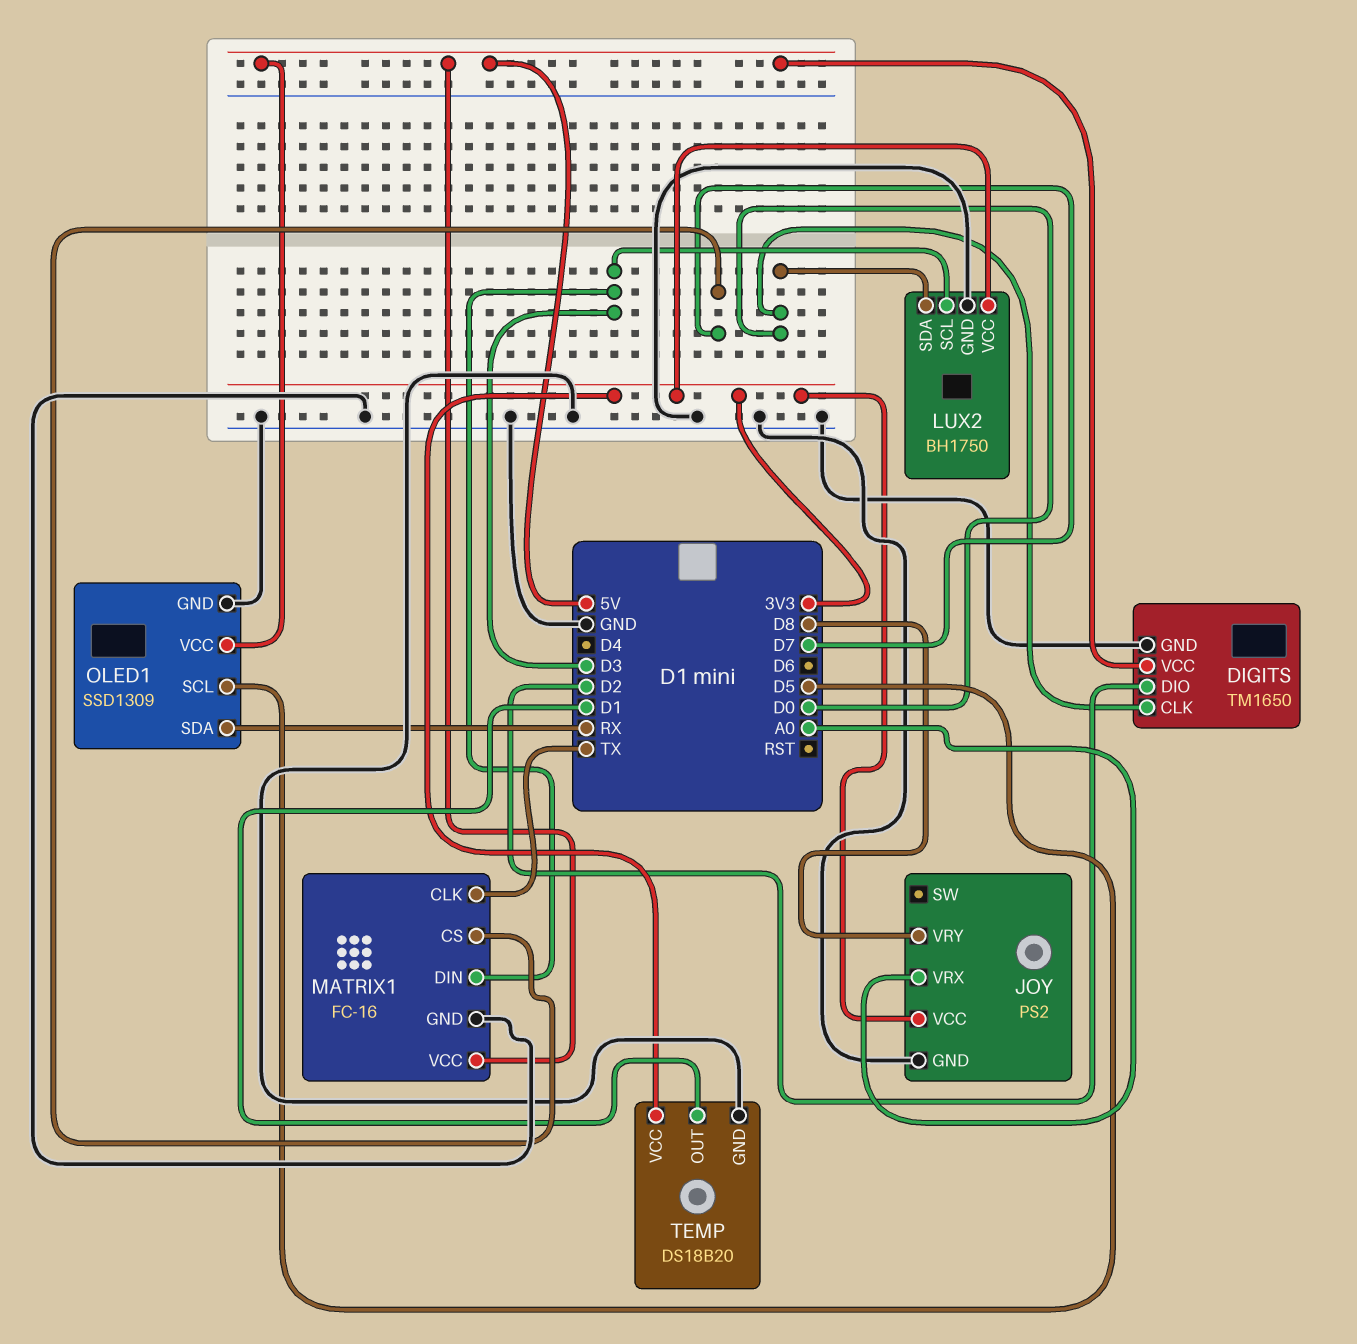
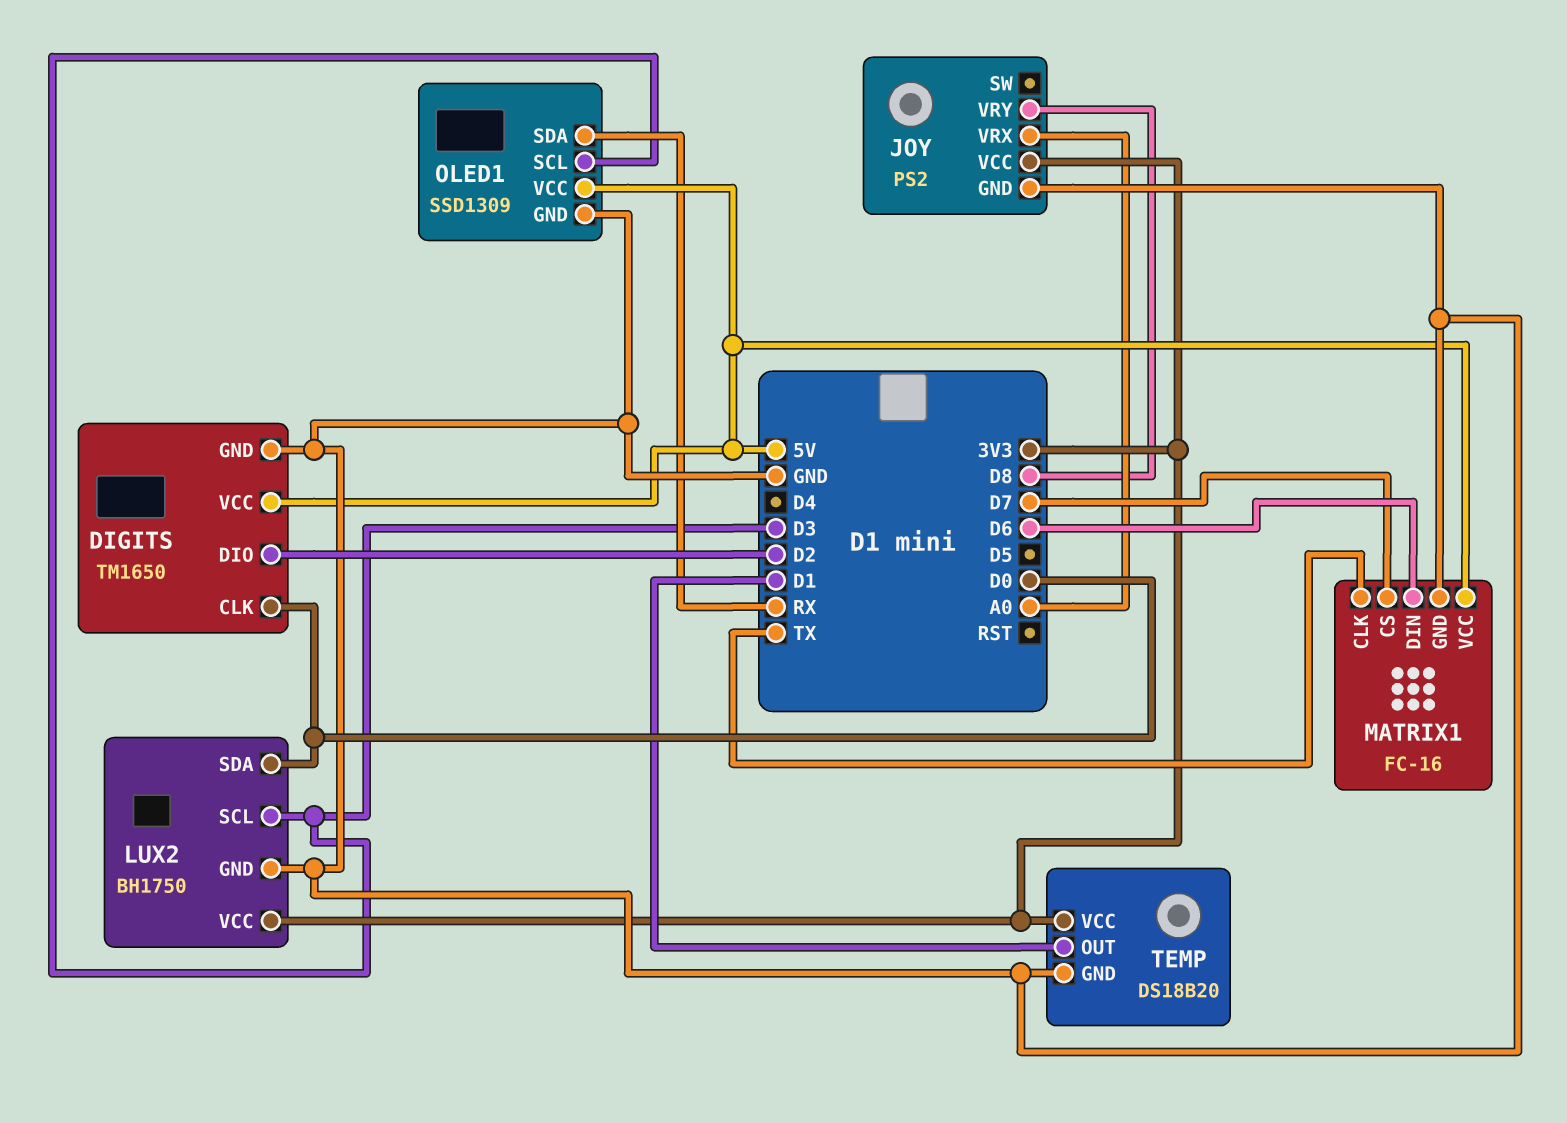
MATRIX1 pin DIN: D3 -> D6
OLED1 pin SCL: D5 -> D3

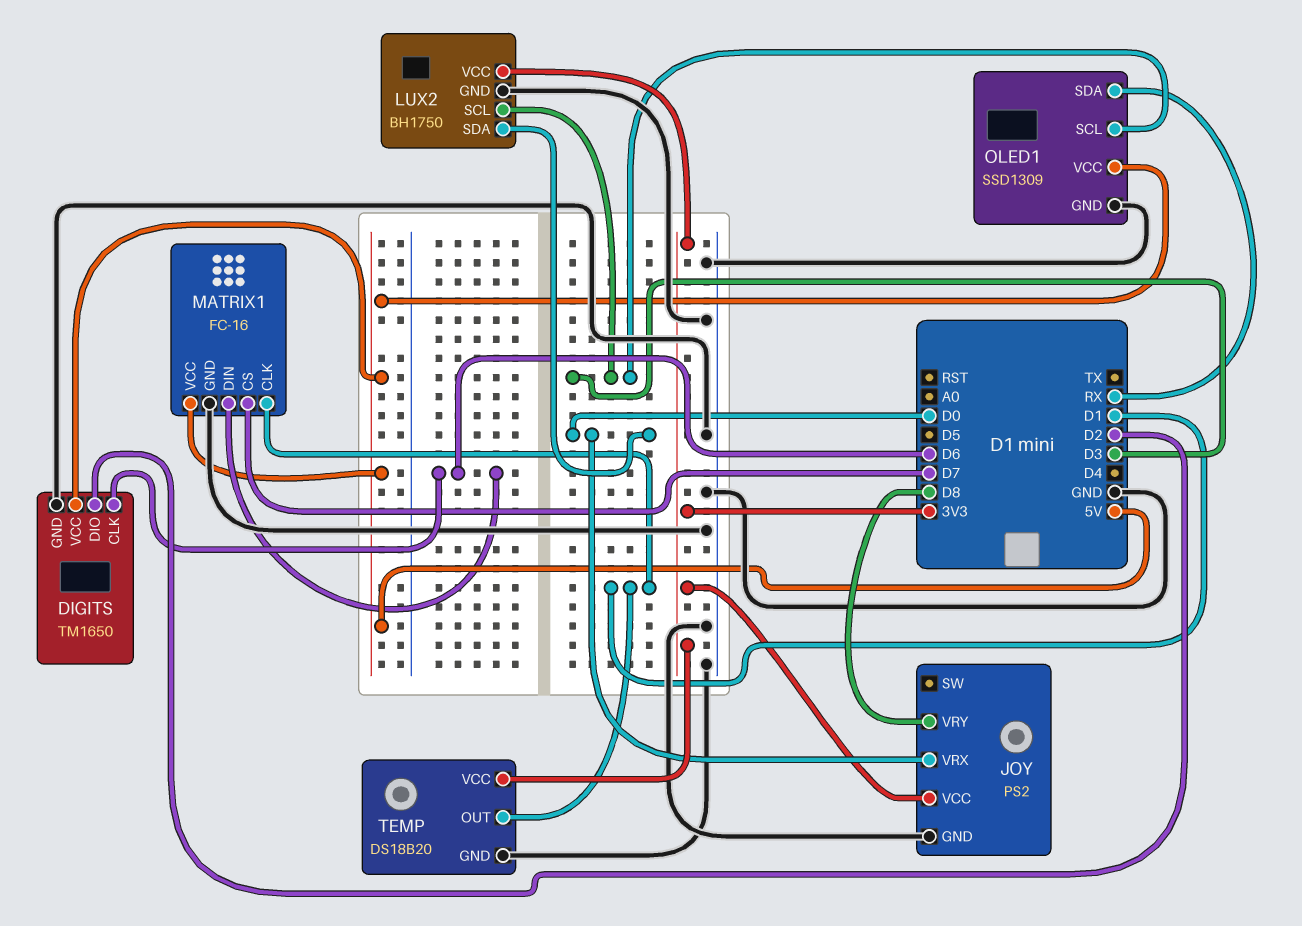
DIGITS pin CLK: D0 -> D6
JOY pin VRX: A0 -> D0
MATRIX1 pin CLK: TX -> D1

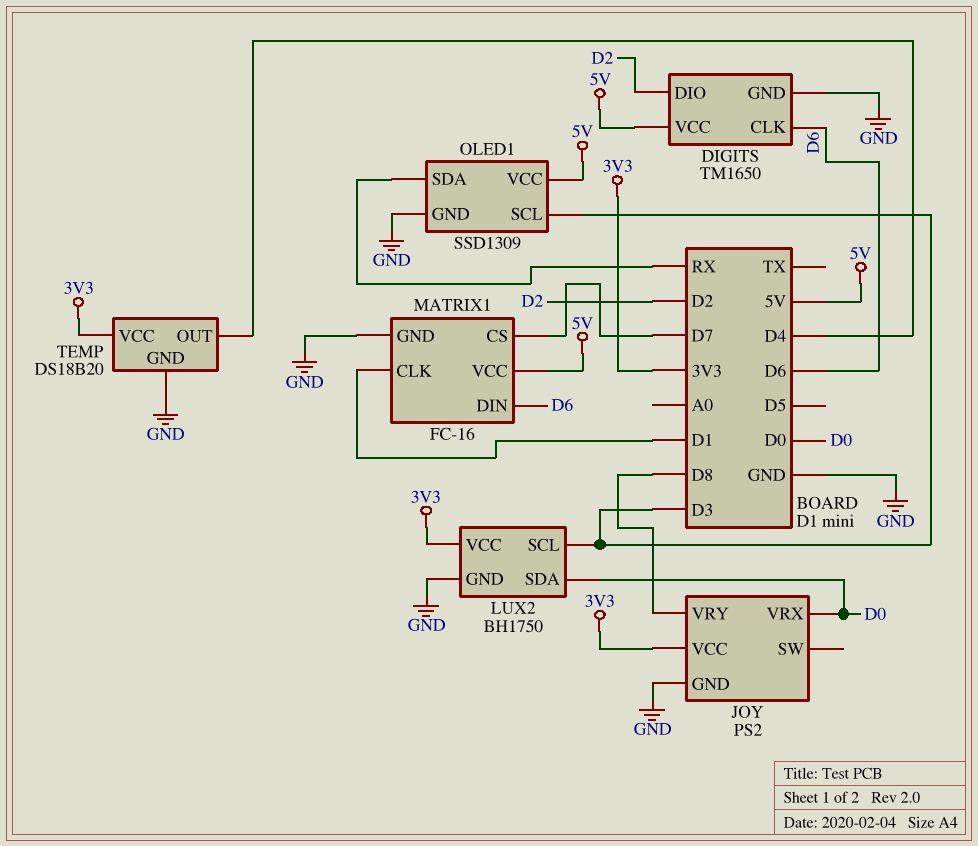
TEMP pin OUT: D1 -> D4

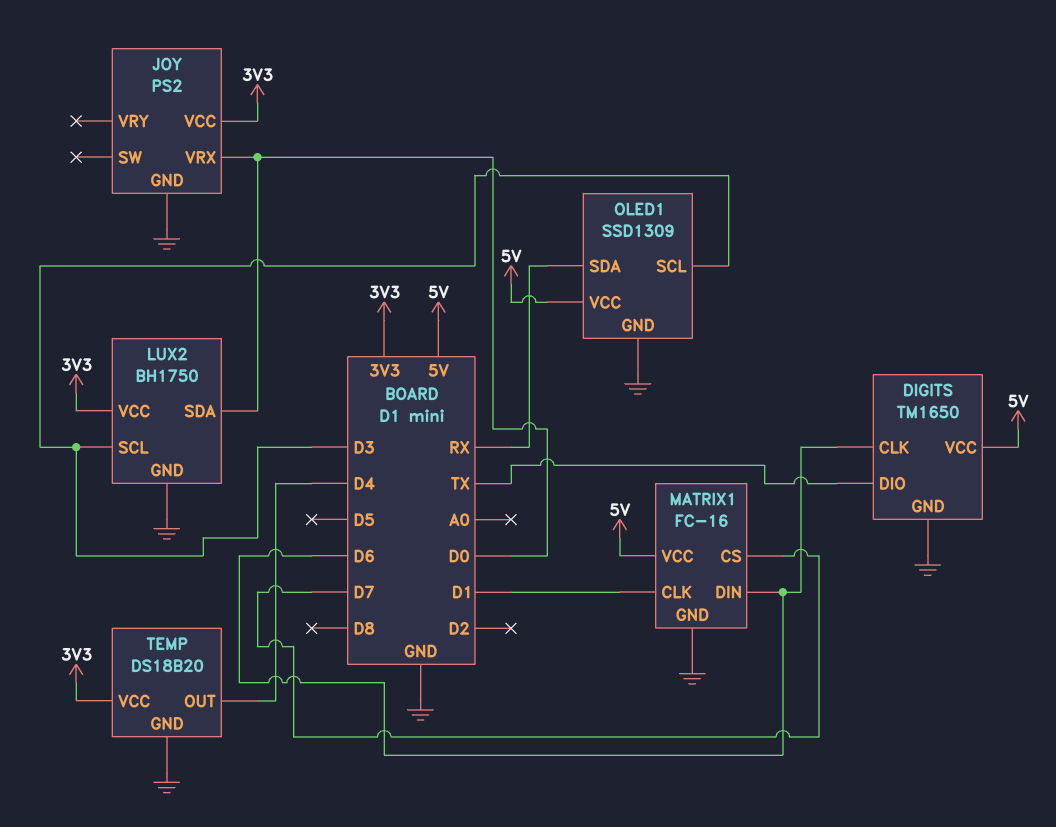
DIGITS pin DIO: D2 -> TX
JOY pin VRY: D8 -> none

